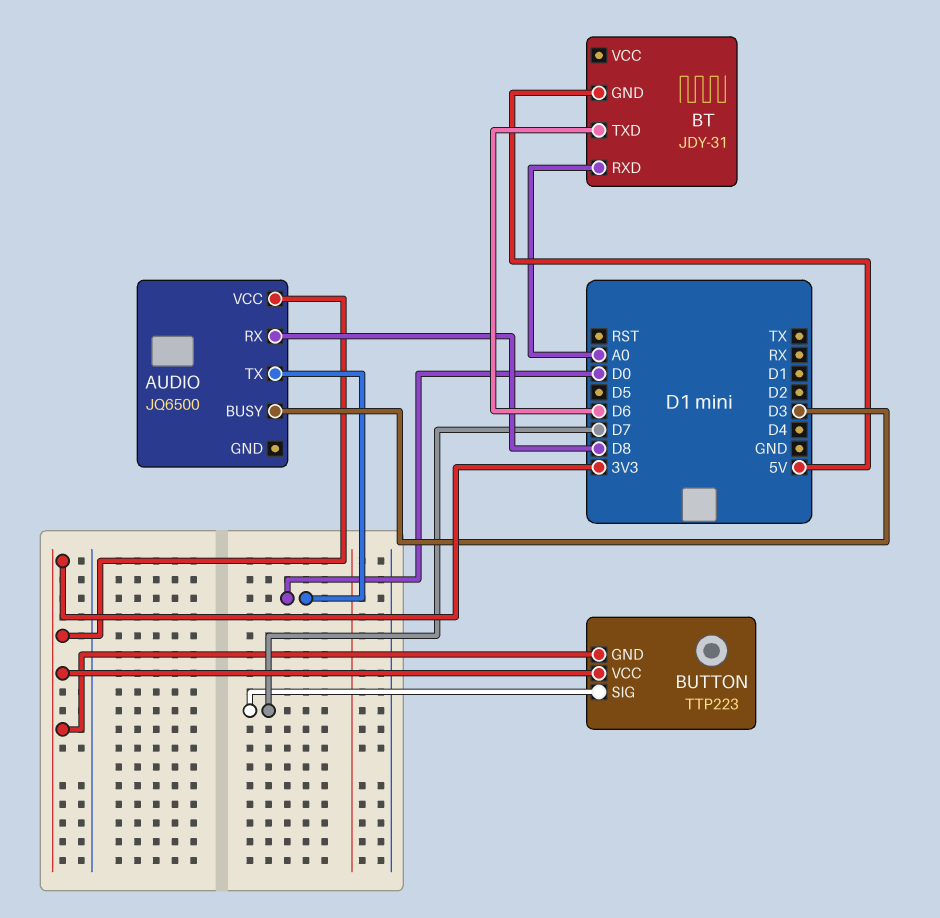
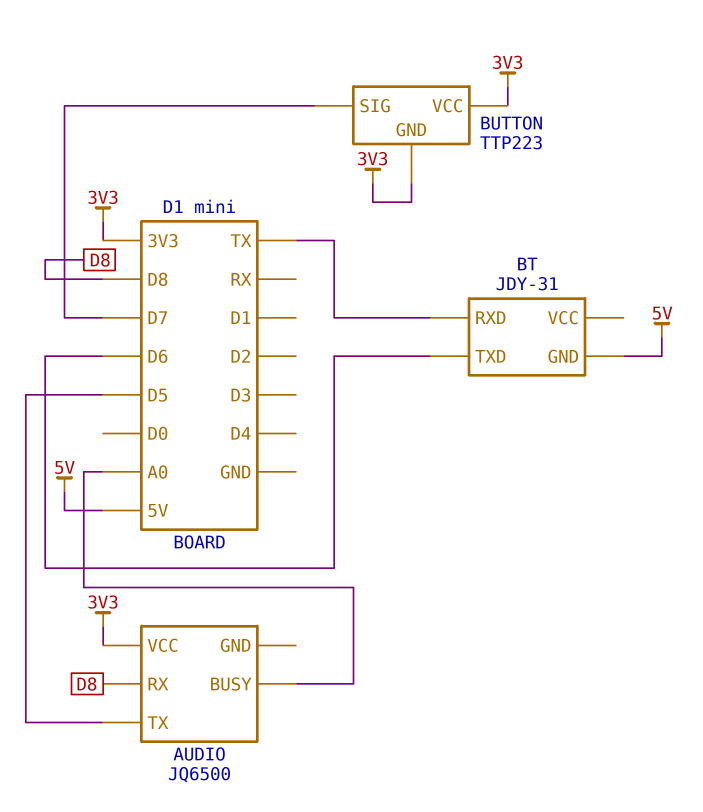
AUDIO pin BUSY: D3 -> A0
AUDIO pin TX: D0 -> D5
BT pin RXD: A0 -> TX

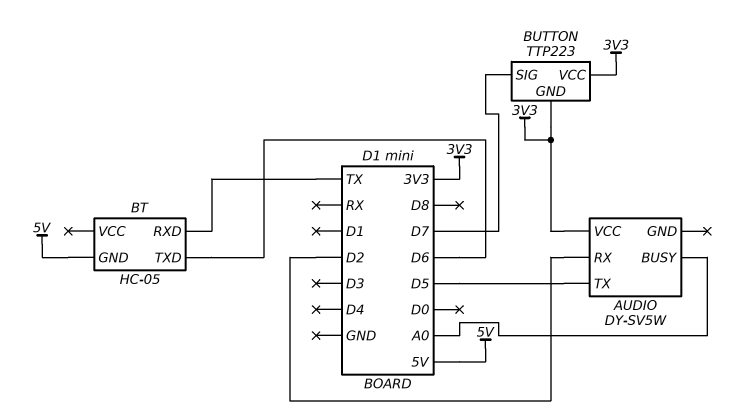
AUDIO: JQ6500 -> DY-SV5W
AUDIO pin RX: D8 -> D2
BT: JDY-31 -> HC-05

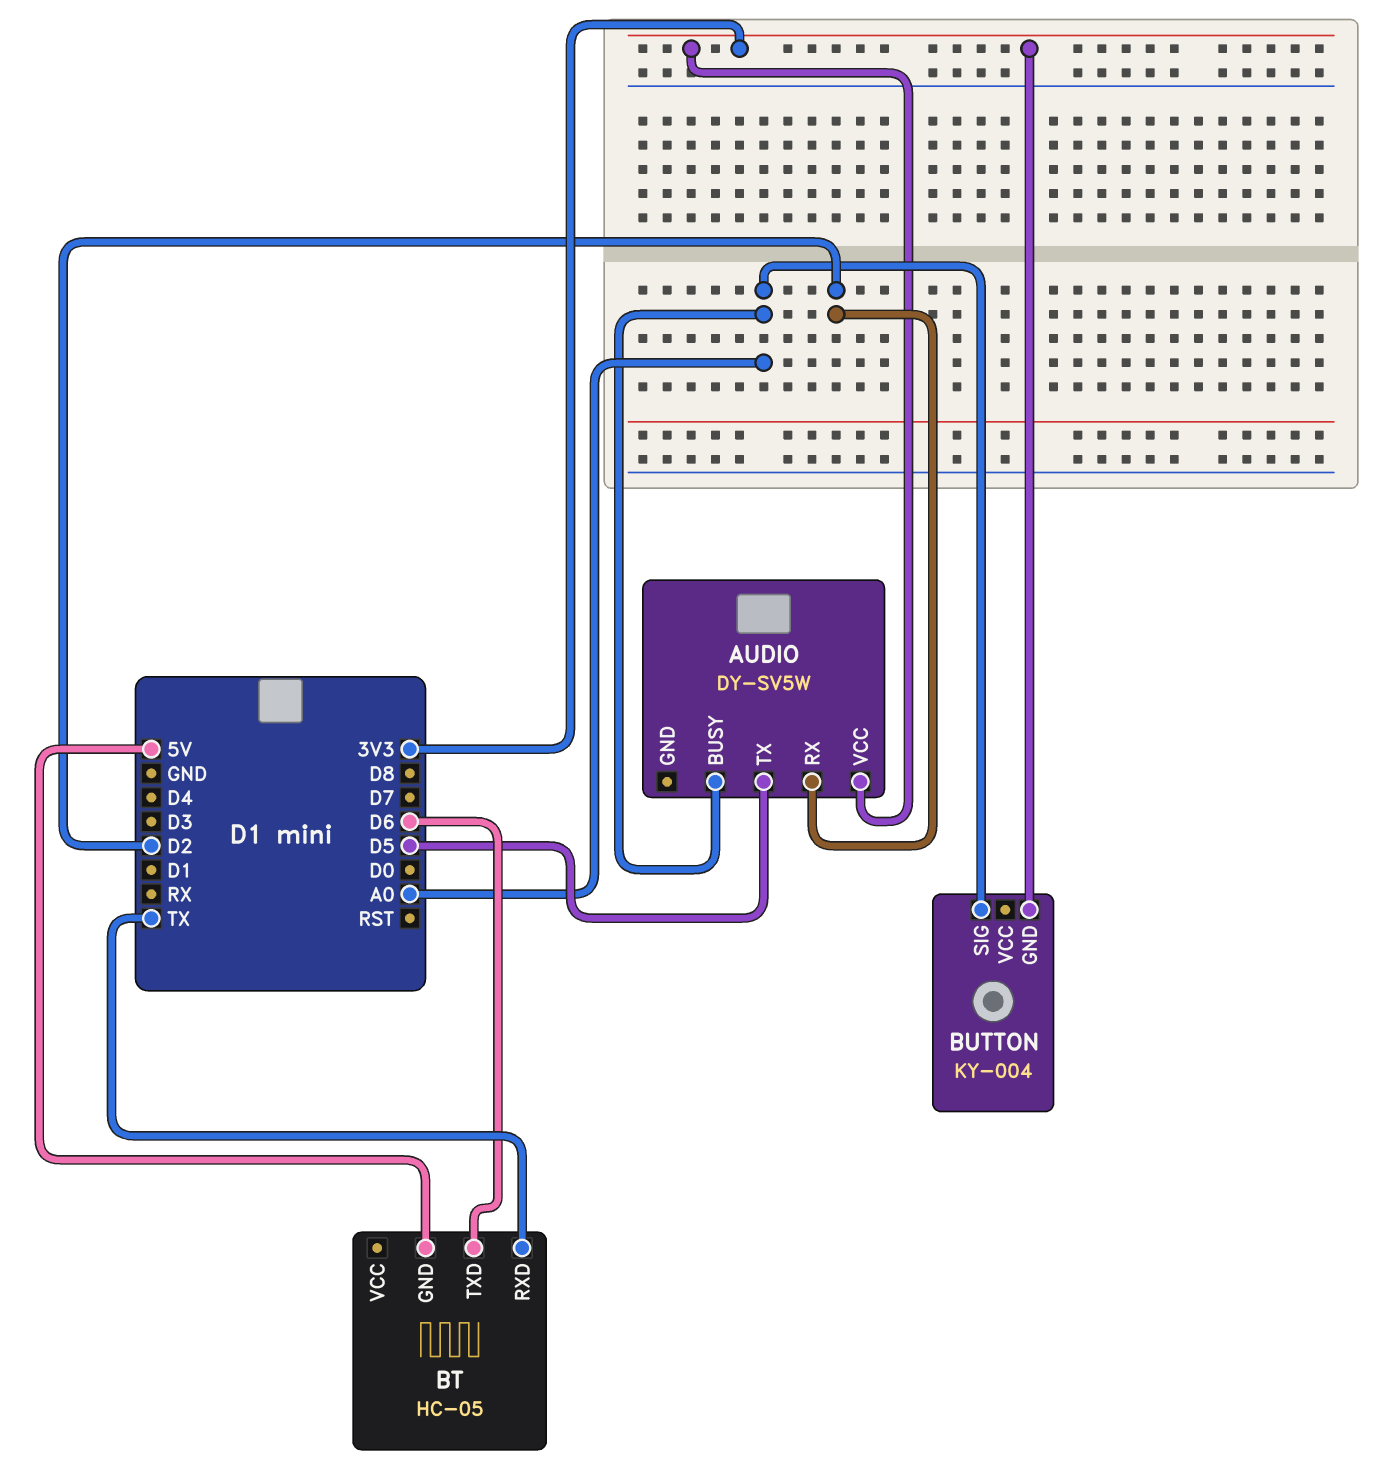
BUTTON: TTP223 -> KY-004
BUTTON pin SIG: D7 -> A0
BUTTON pin VCC: 3V3 -> none

